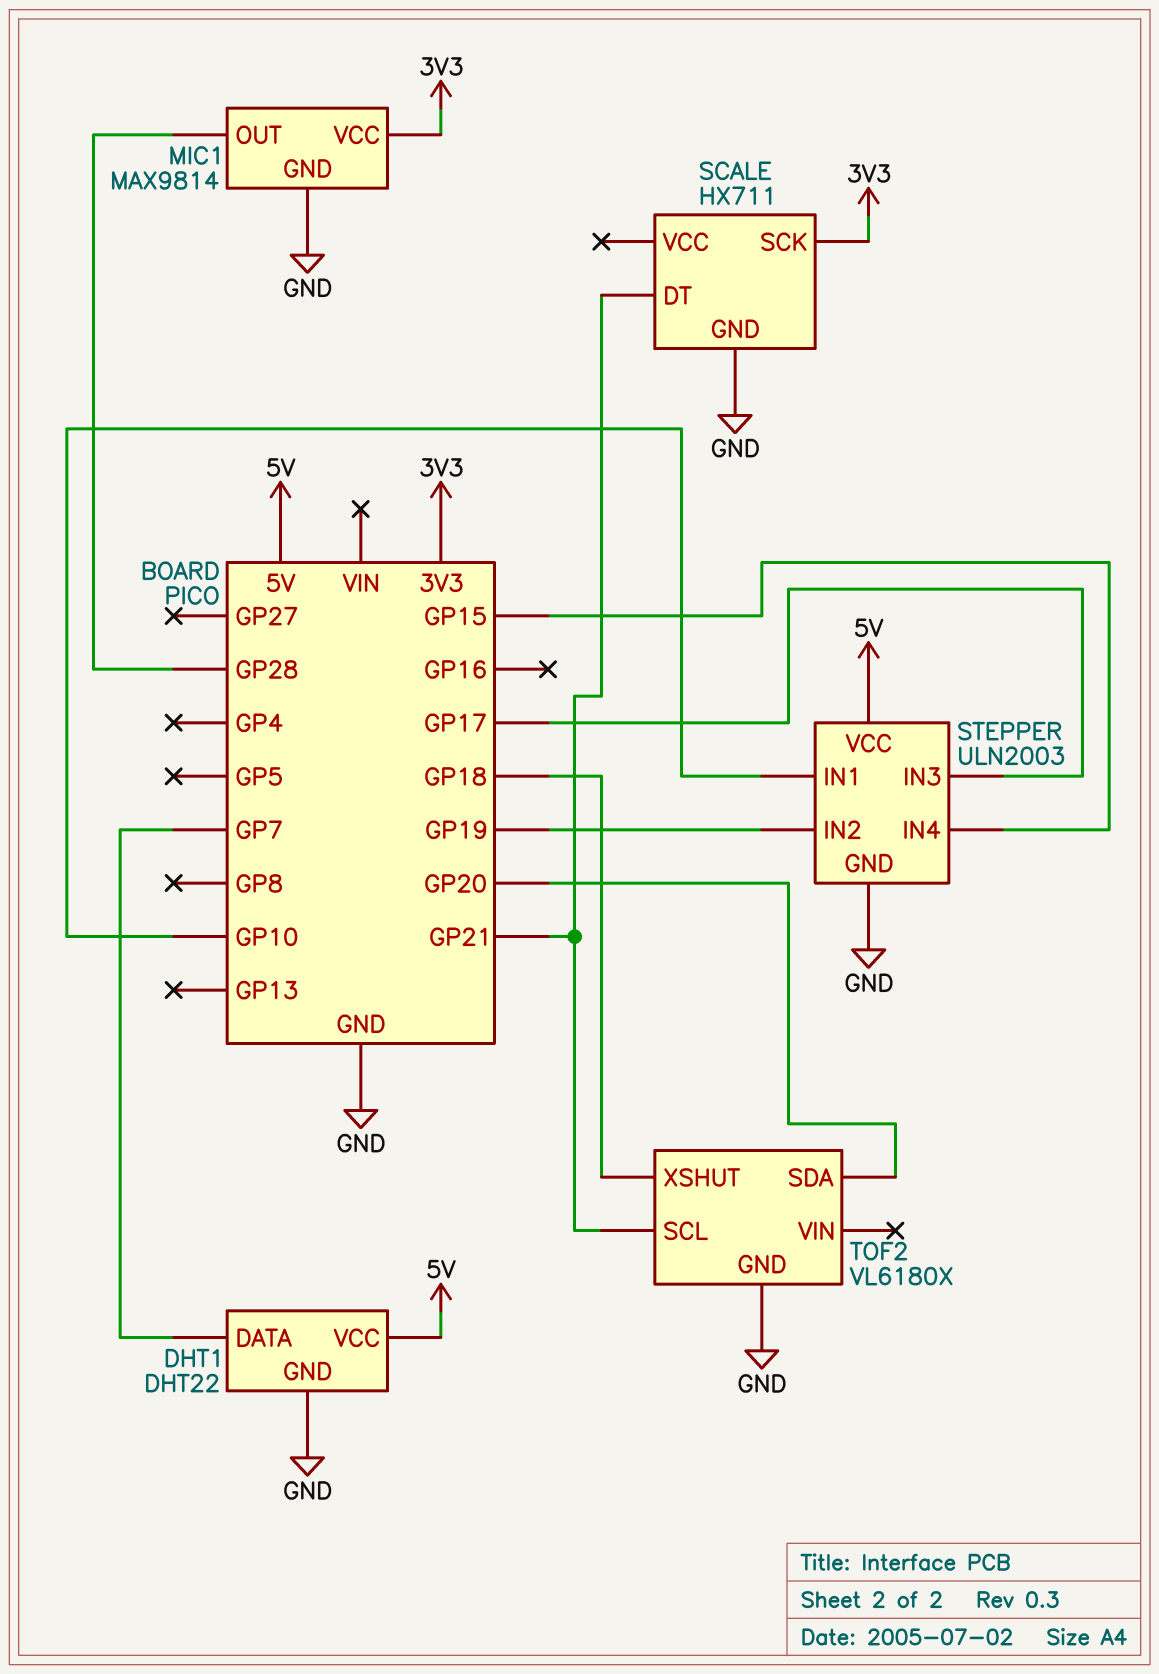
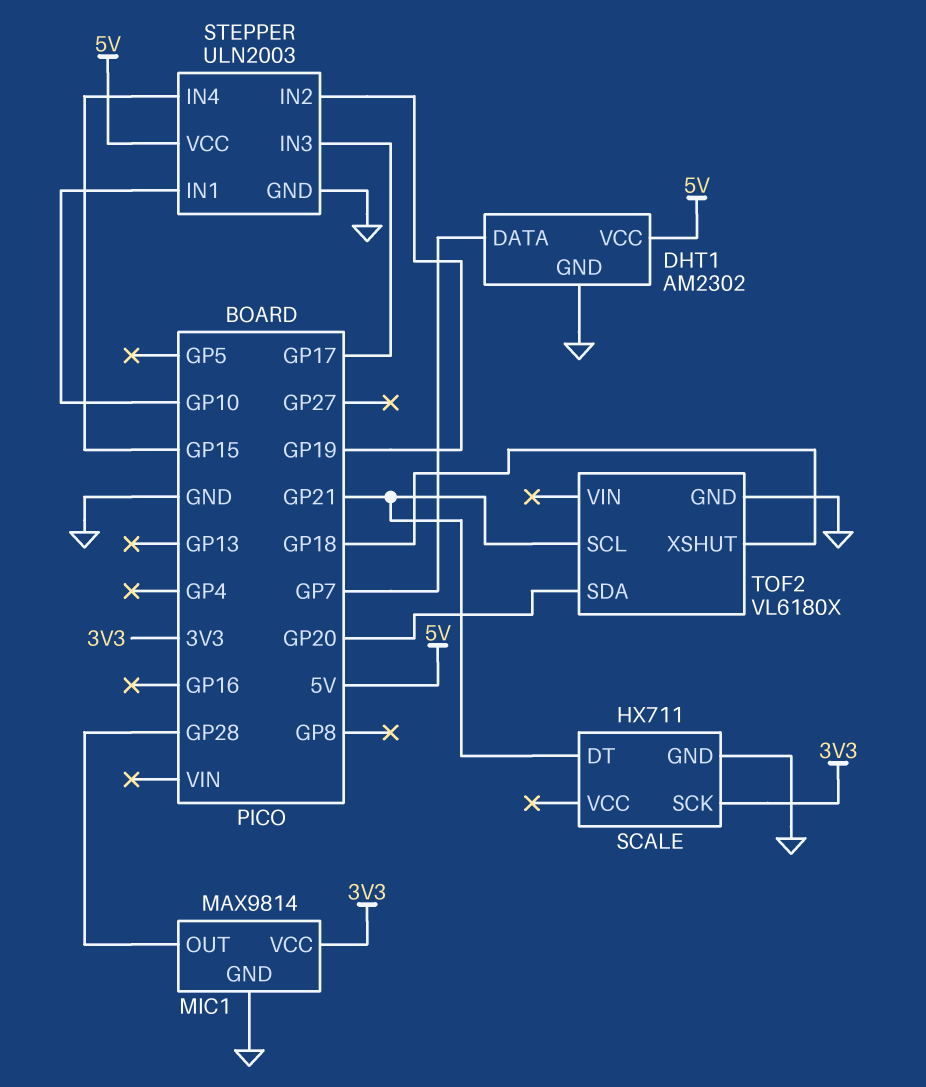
DHT1: DHT22 -> AM2302

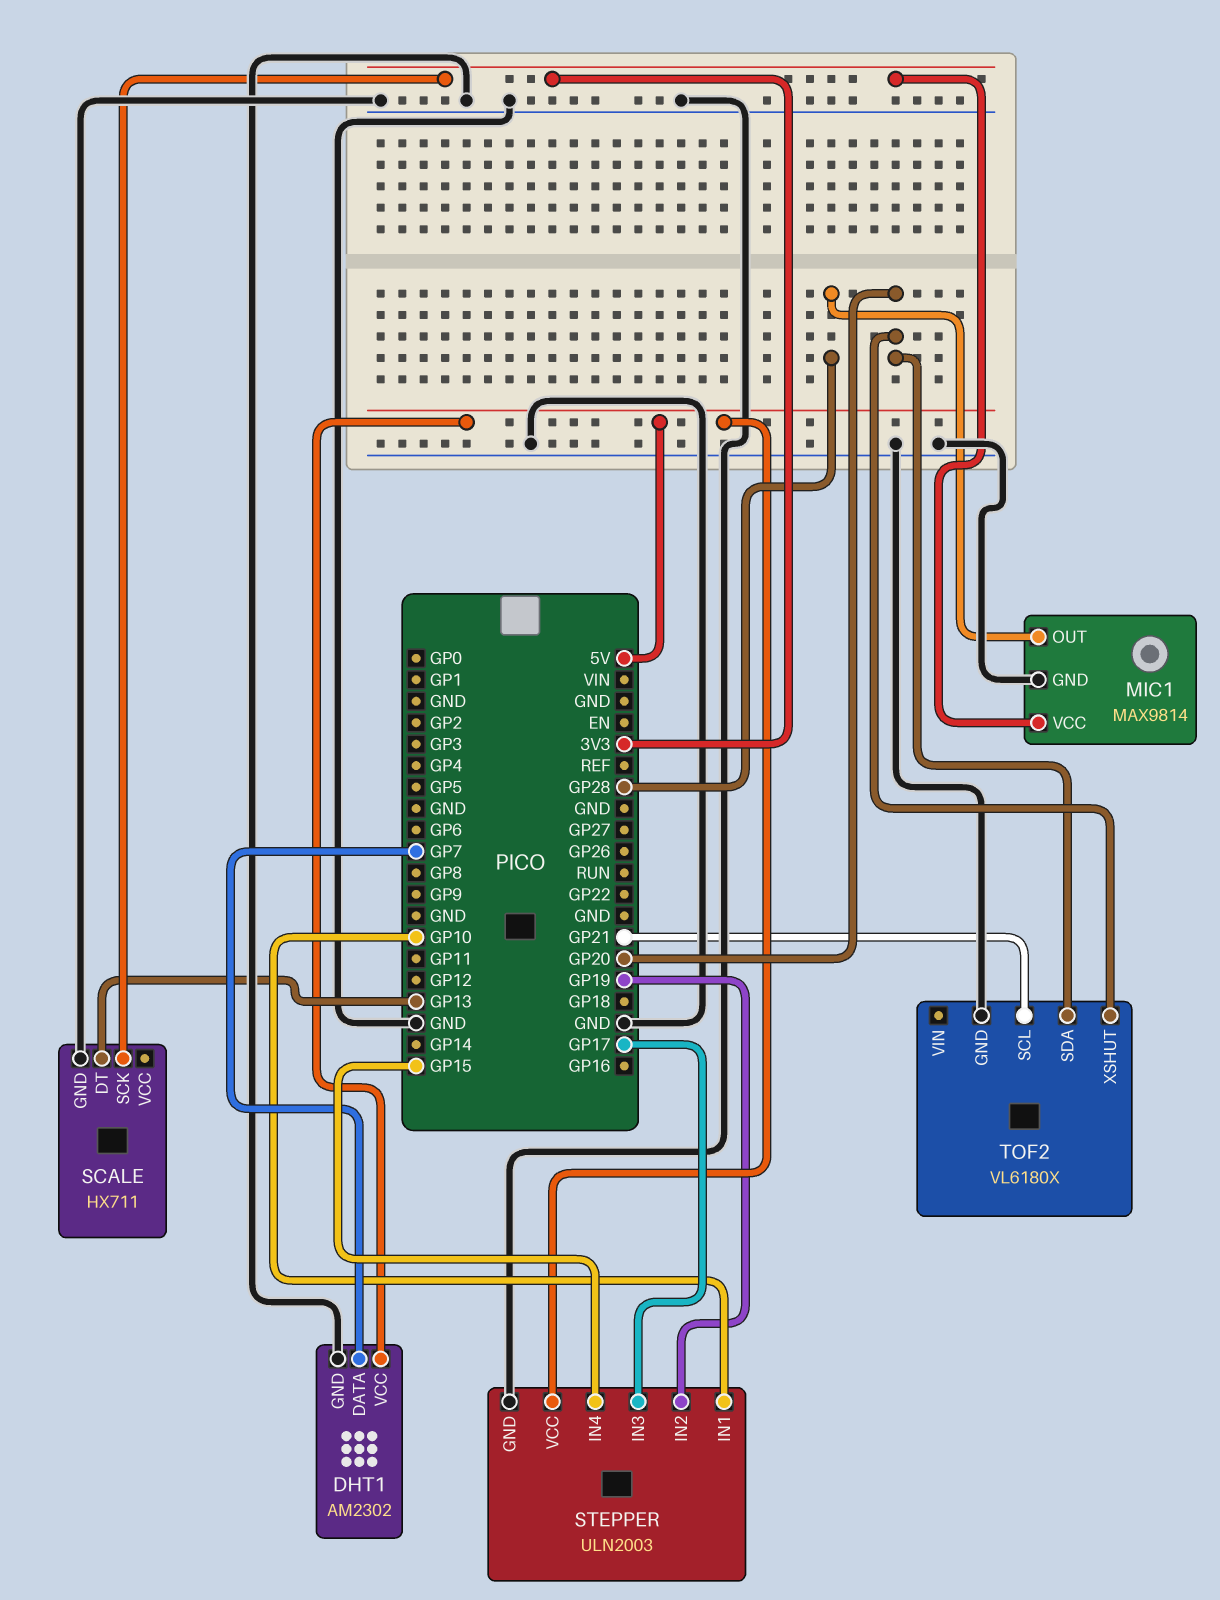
SCALE pin DT: GP21 -> GP13
TOF2 pin XSHUT: GP18 -> GP20

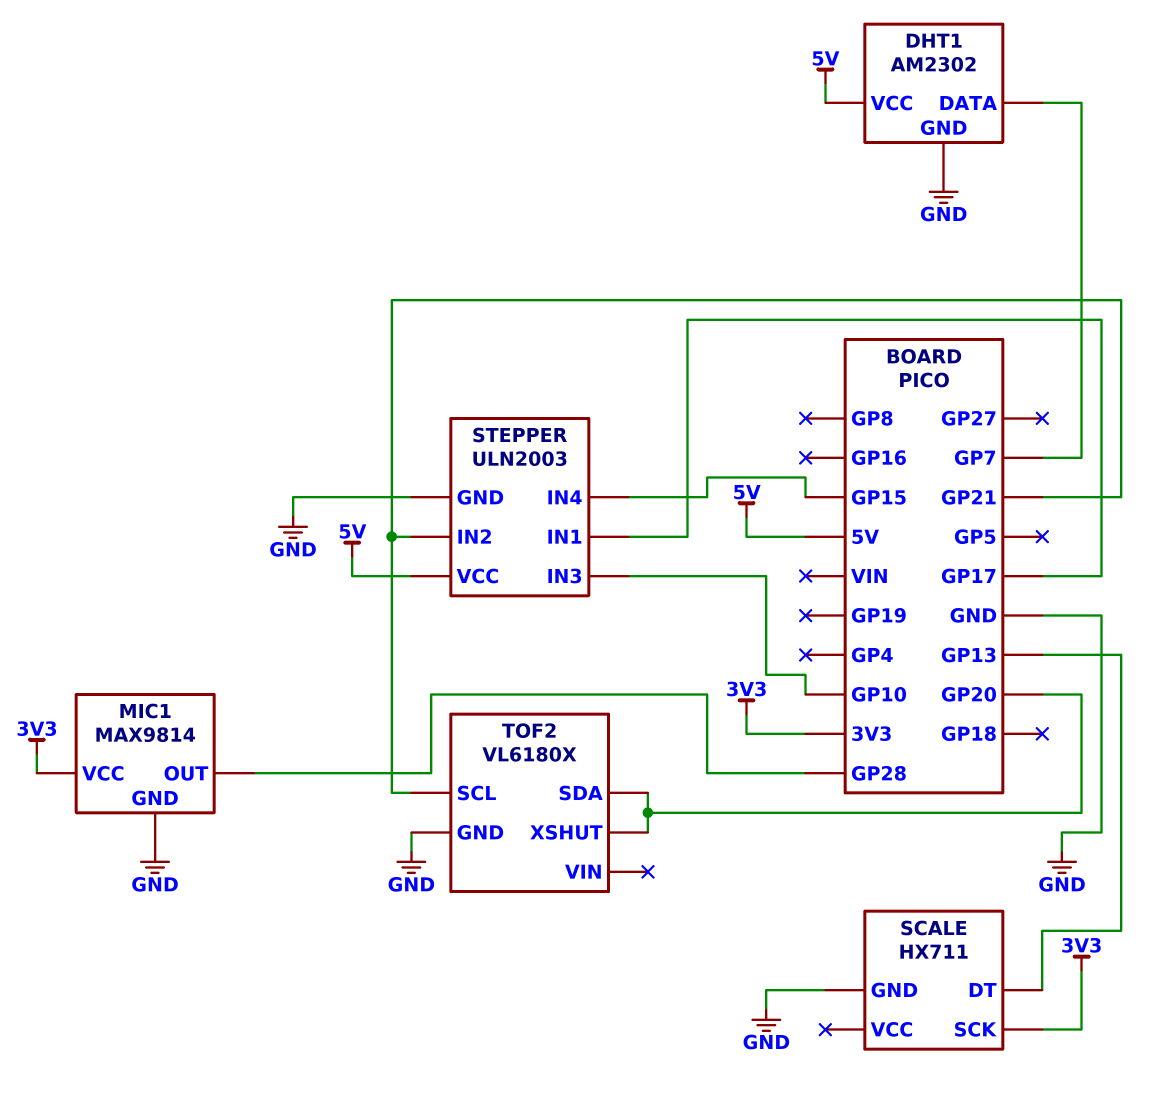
STEPPER pin IN1: GP10 -> GP17
STEPPER pin IN2: GP19 -> GP21
STEPPER pin IN3: GP17 -> GP10

